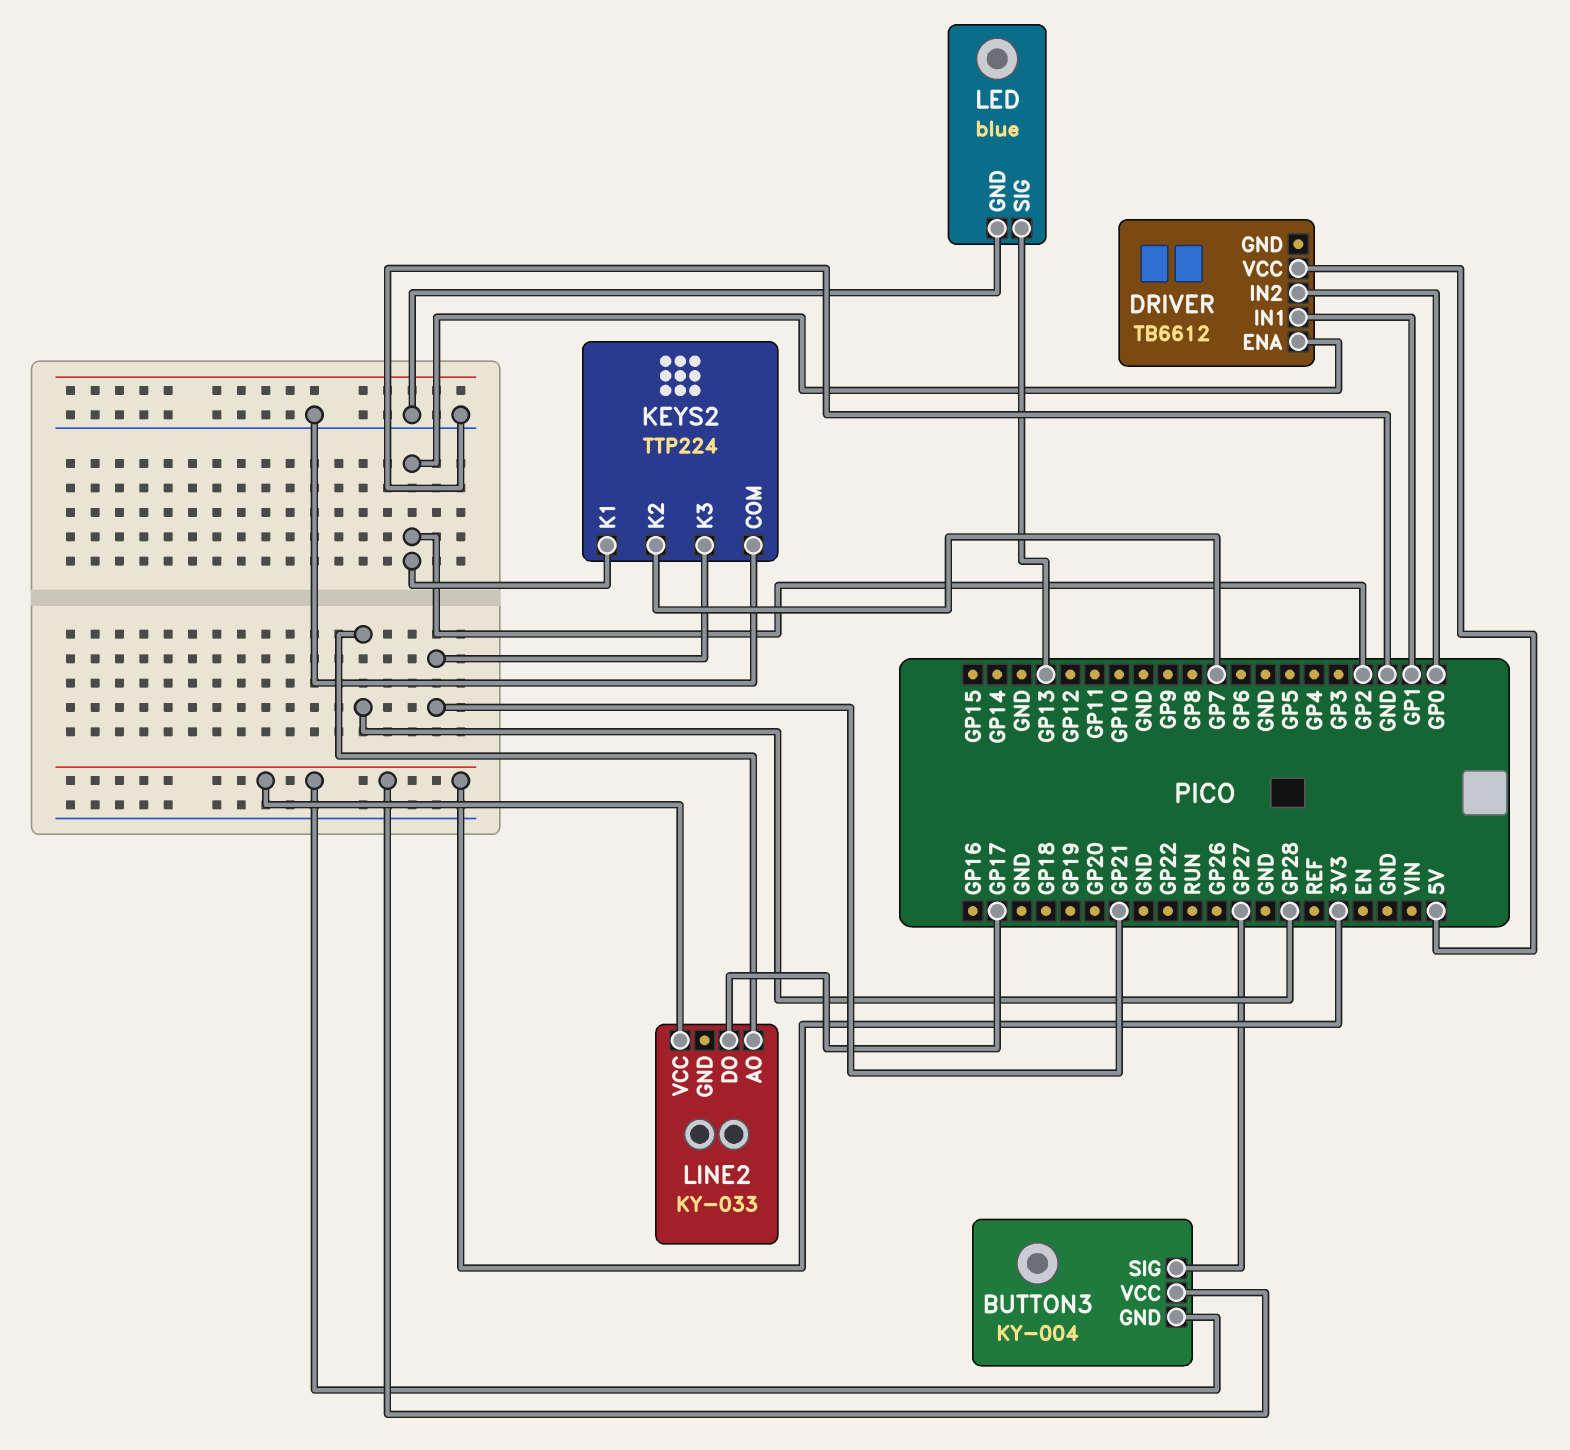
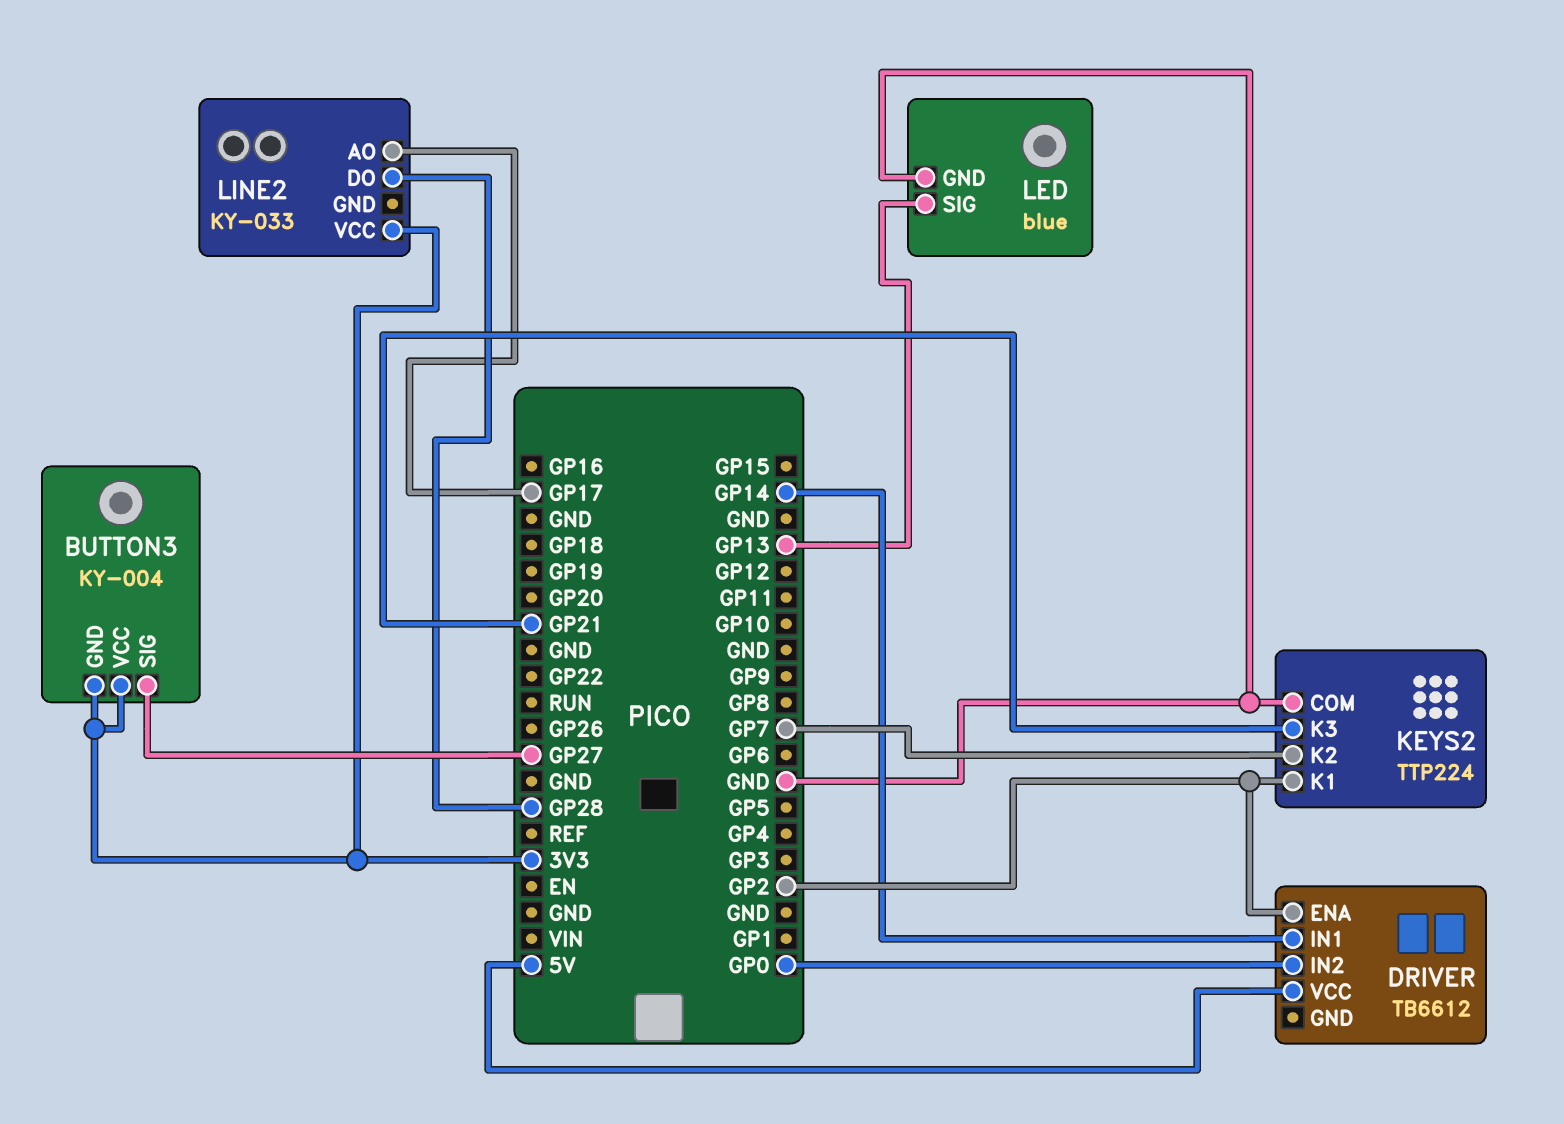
DRIVER pin IN1: GP1 -> GP14
LINE2 pin AO: GP28 -> GP17
LINE2 pin DO: GP17 -> GP28

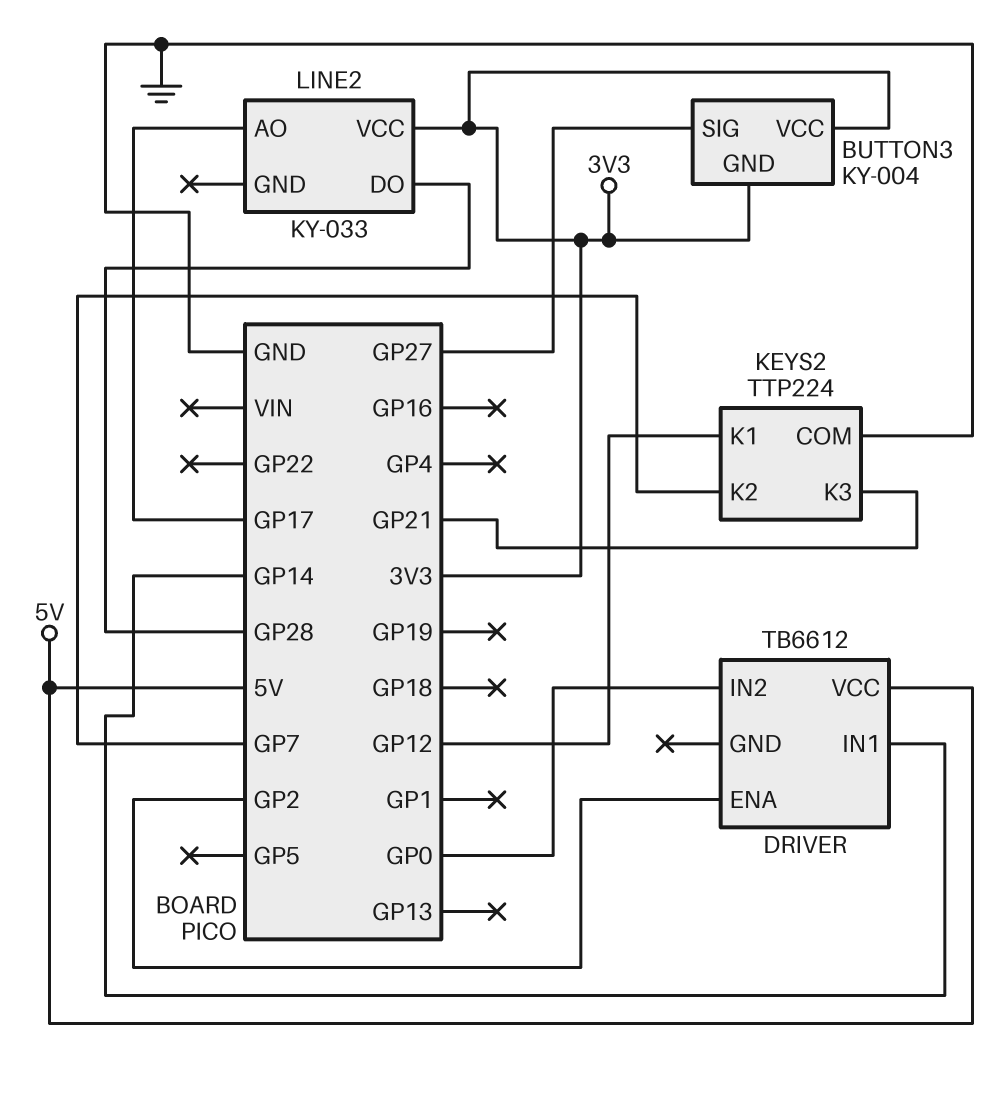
KEYS2 pin K1: GP2 -> GP12
LED: blue -> none
LED pin GND: GND -> none
LED pin SIG: GP13 -> none

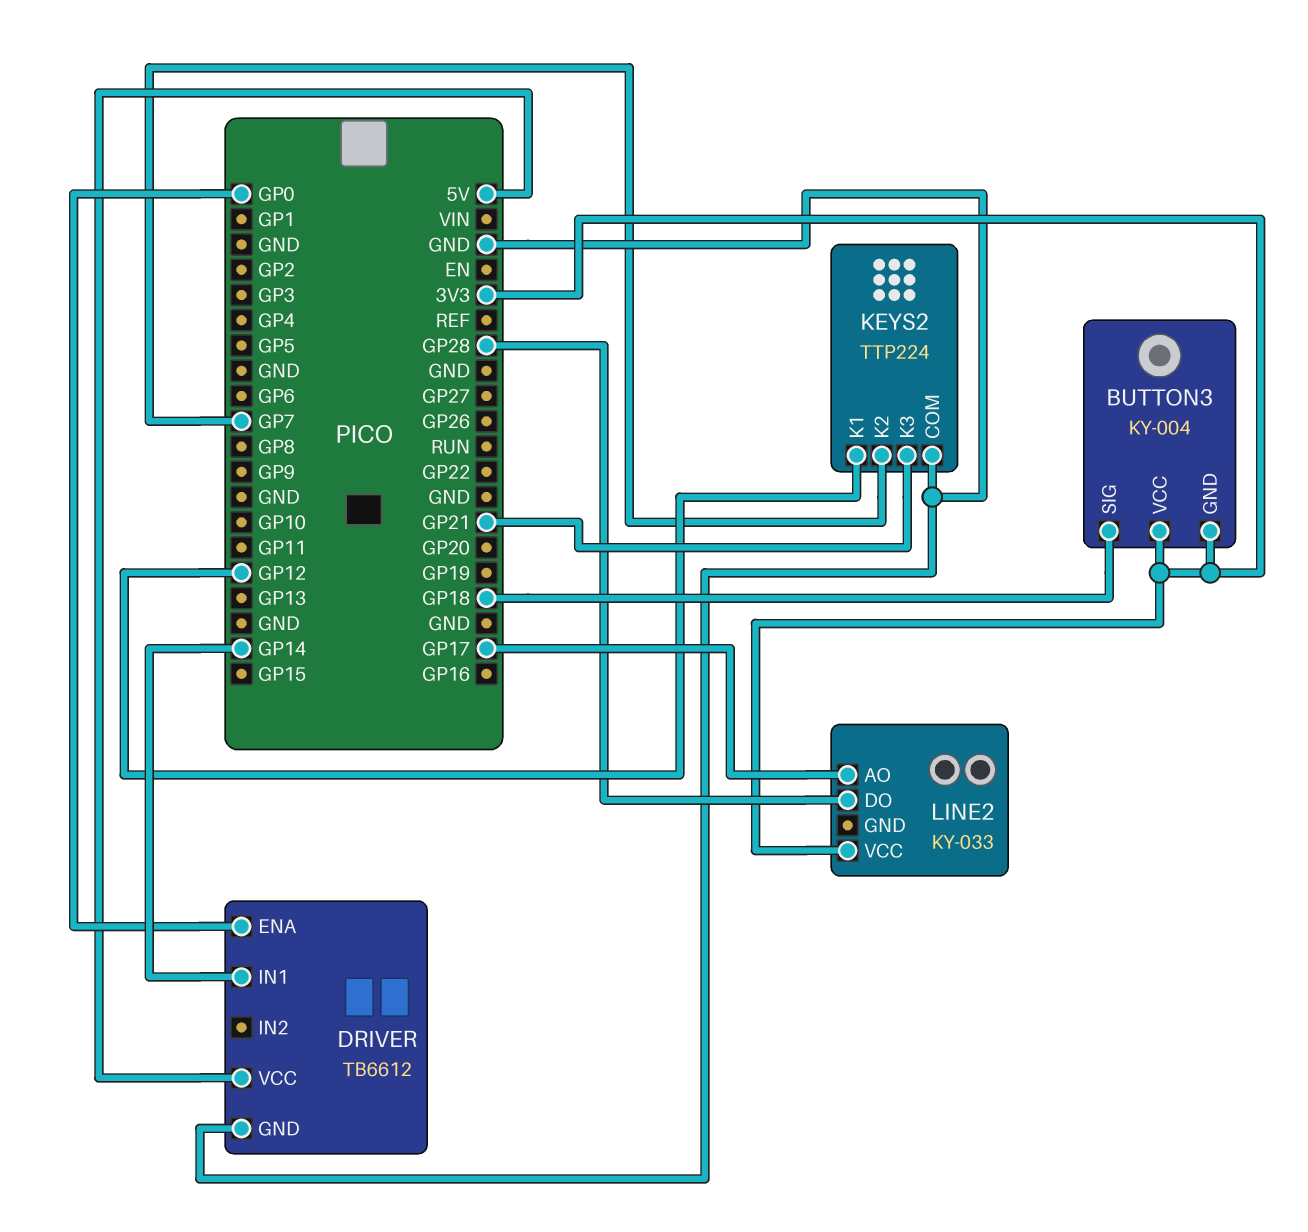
BUTTON3 pin SIG: GP27 -> GP18
DRIVER pin ENA: GP2 -> GP0
DRIVER pin GND: none -> GND
DRIVER pin IN2: GP0 -> none

